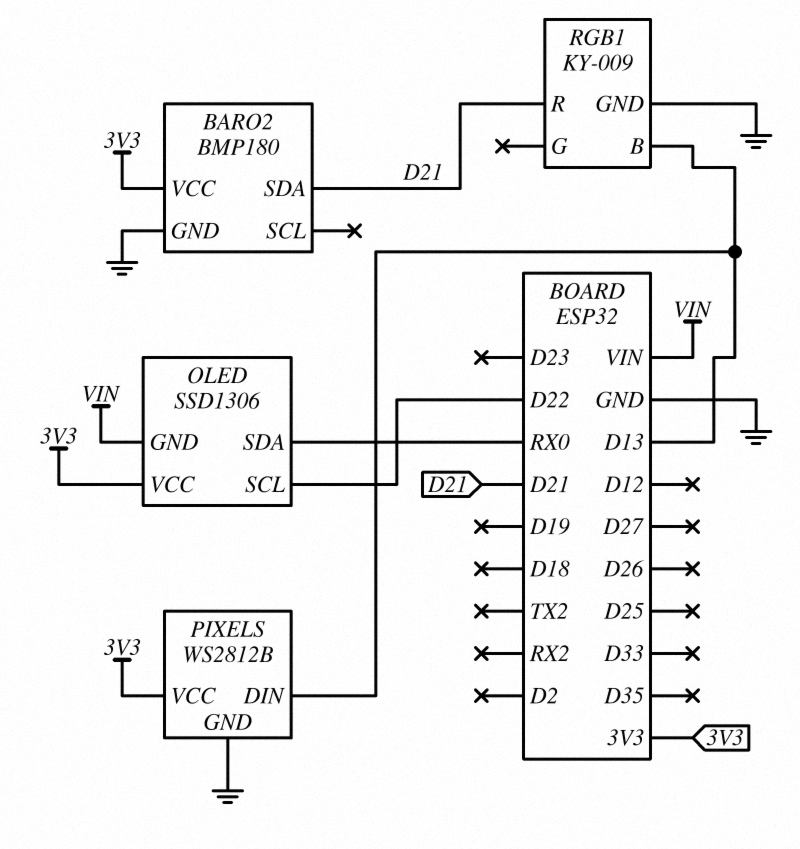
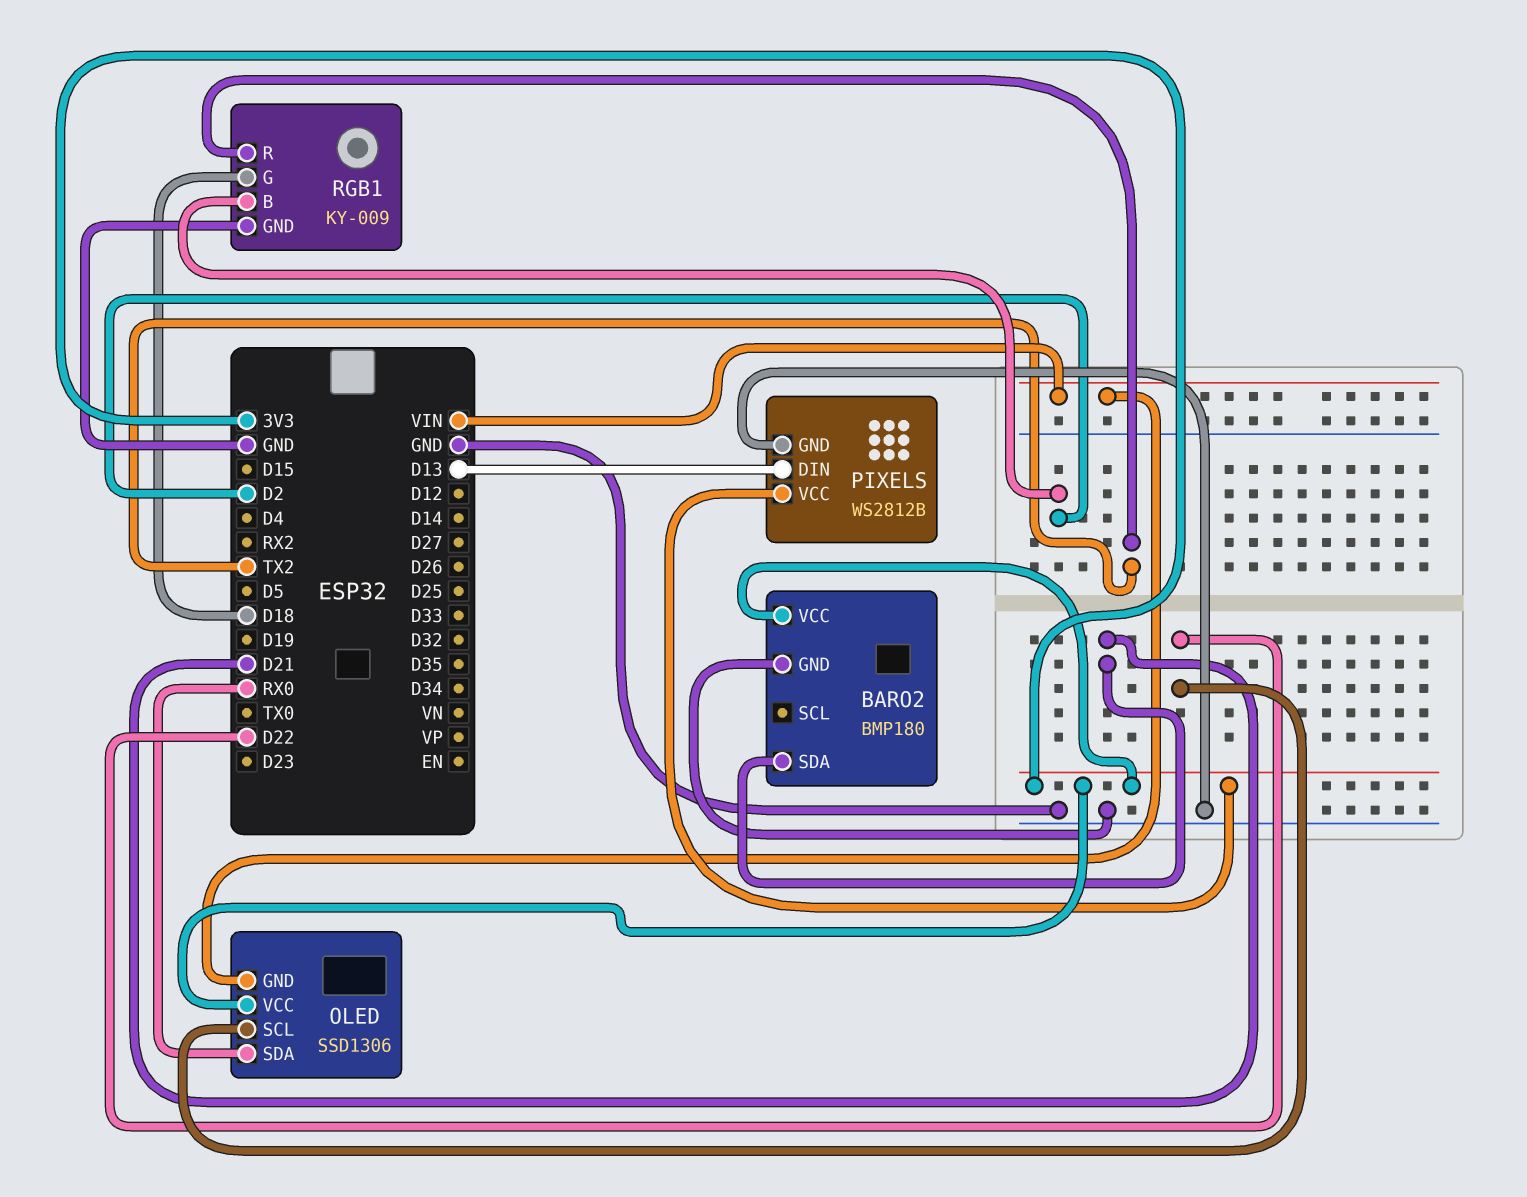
RGB1 pin B: D13 -> D2
RGB1 pin G: none -> D18
RGB1 pin R: D21 -> TX2

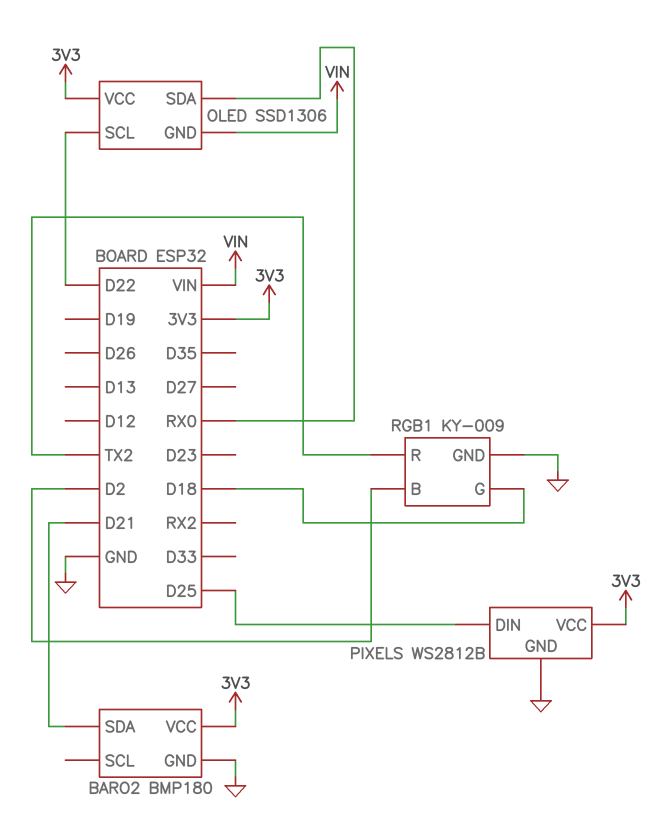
PIXELS pin DIN: D13 -> D25

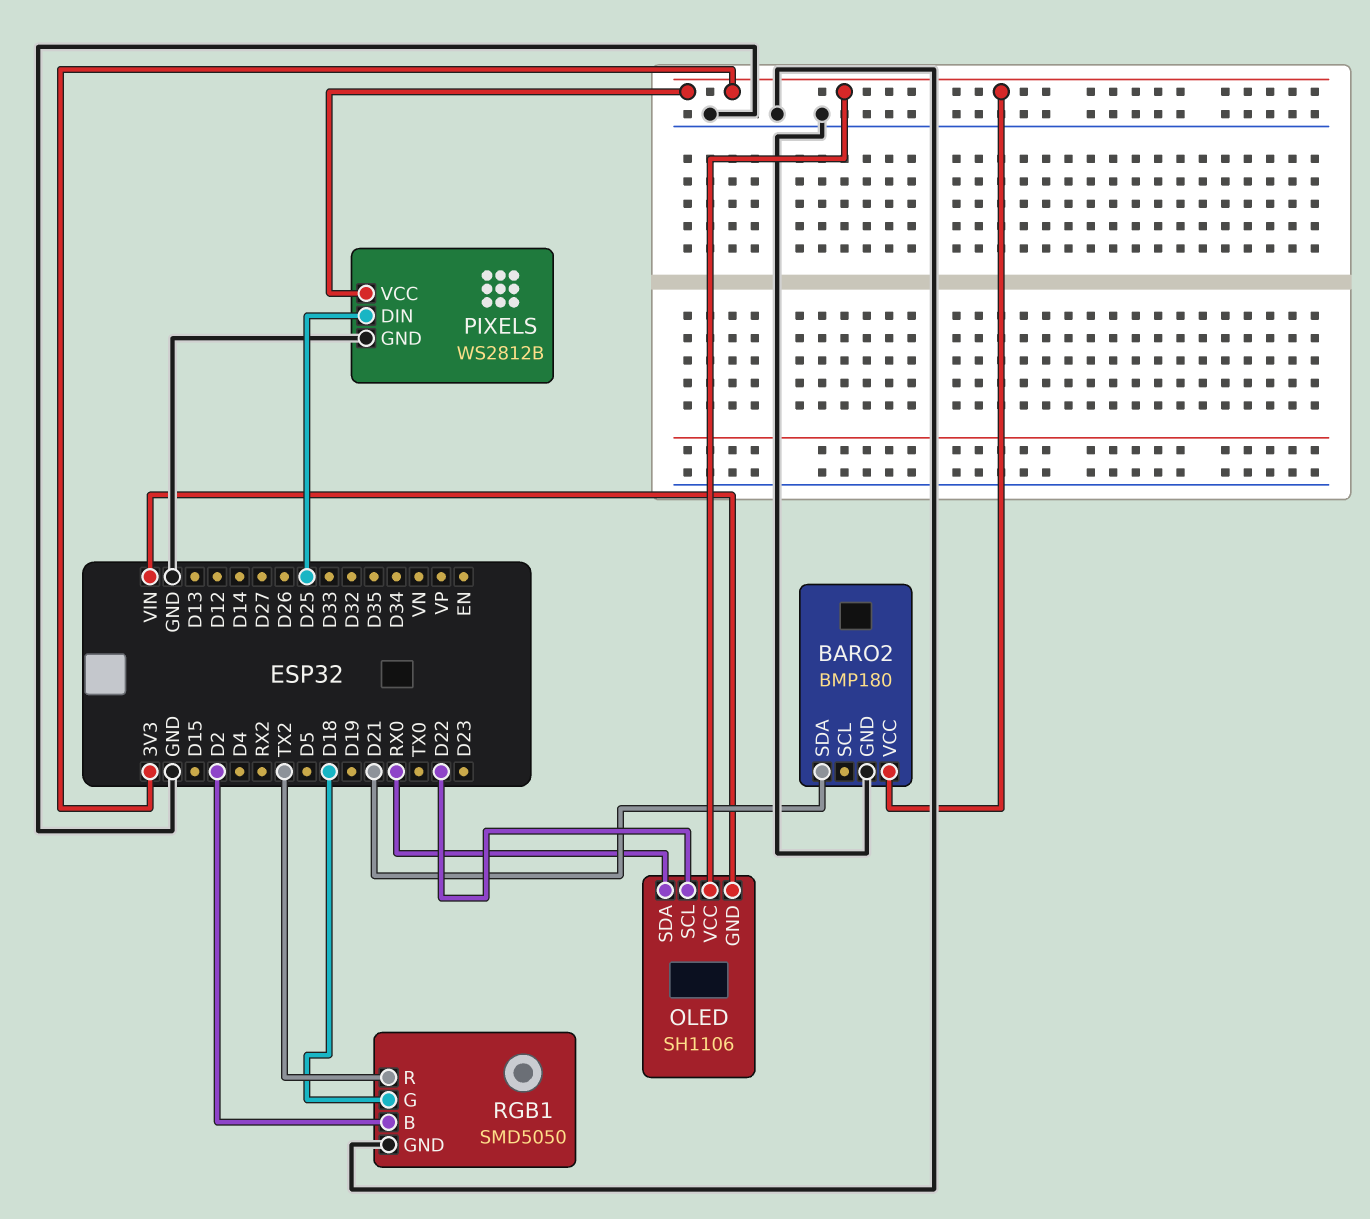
OLED: SSD1306 -> SH1106
RGB1: KY-009 -> SMD5050

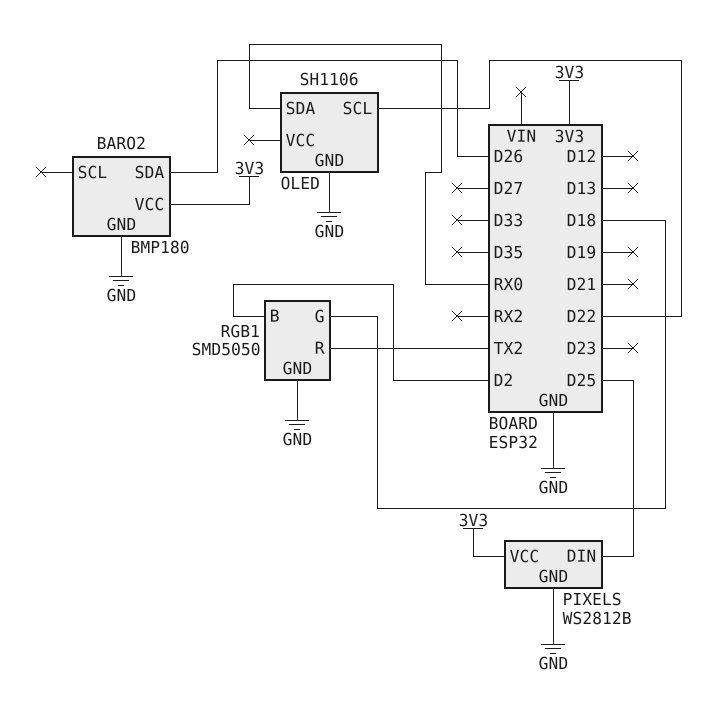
BARO2 pin SDA: D21 -> D26
OLED pin GND: VIN -> GND
OLED pin VCC: 3V3 -> none

